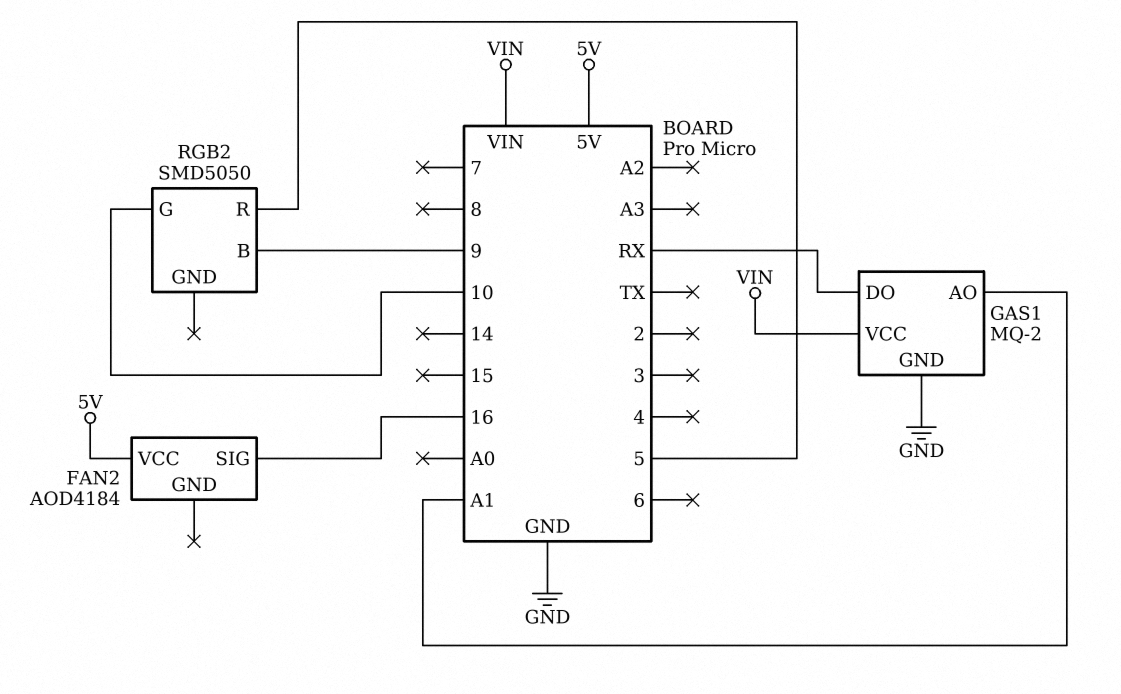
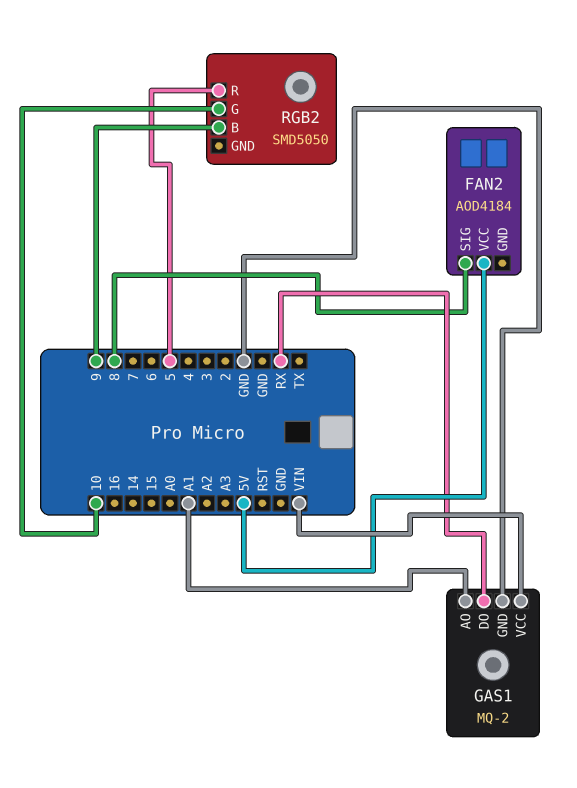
FAN2 pin SIG: 16 -> 8

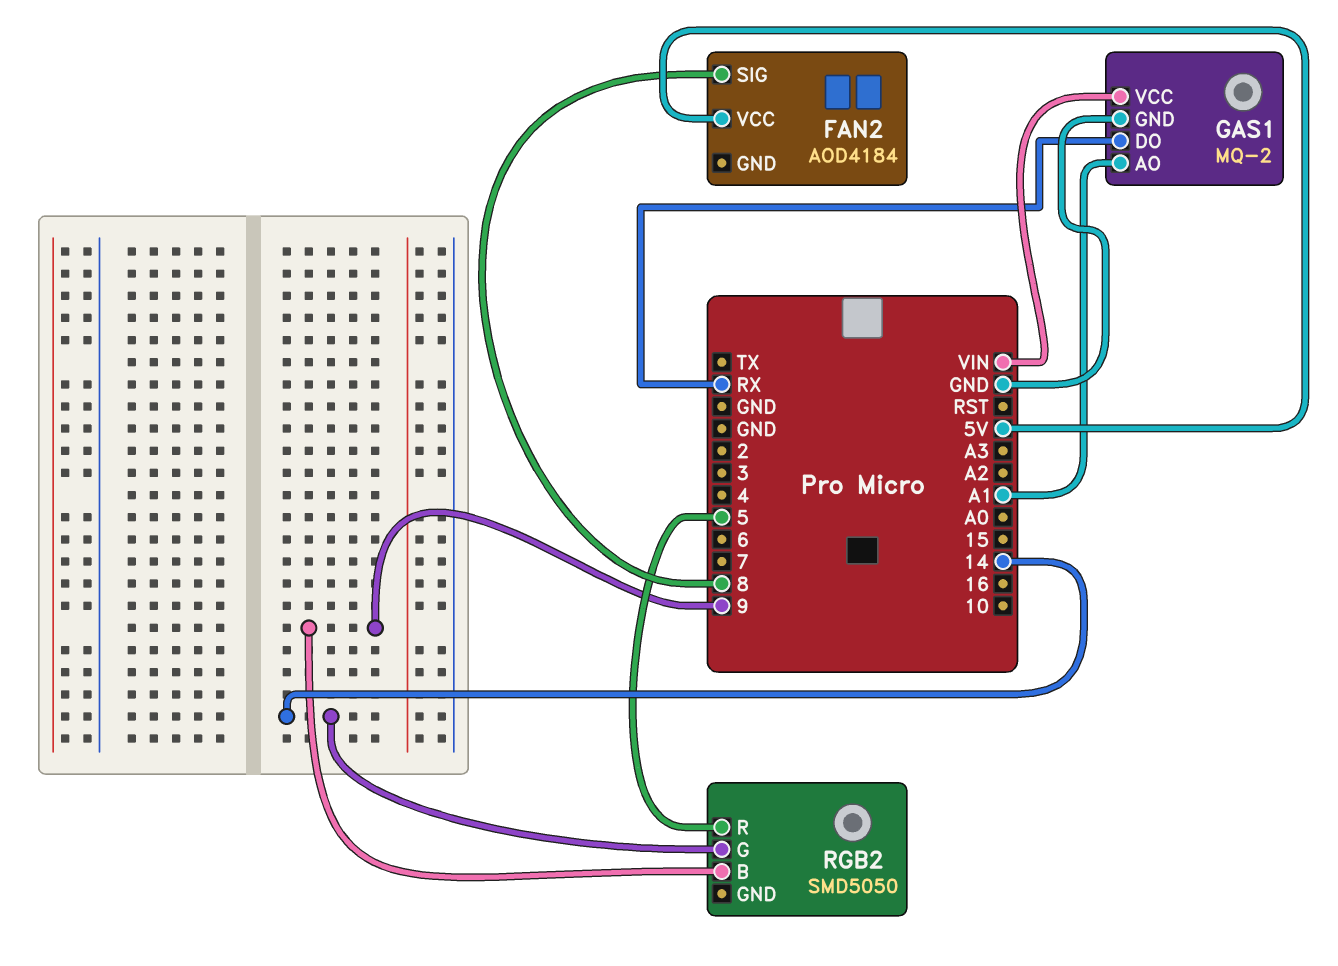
RGB2 pin G: 10 -> 14

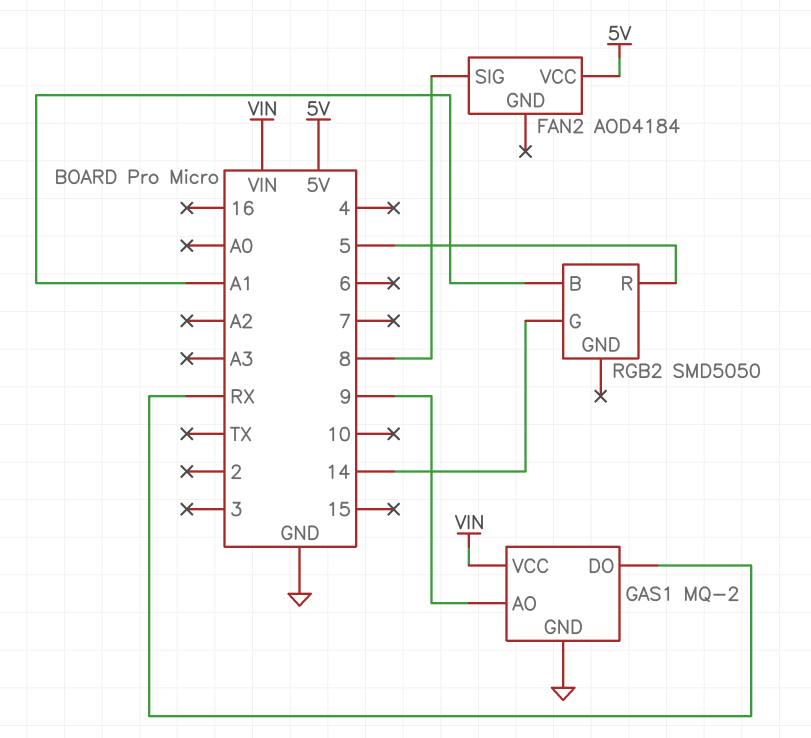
GAS1 pin AO: A1 -> 9
RGB2 pin B: 9 -> A1

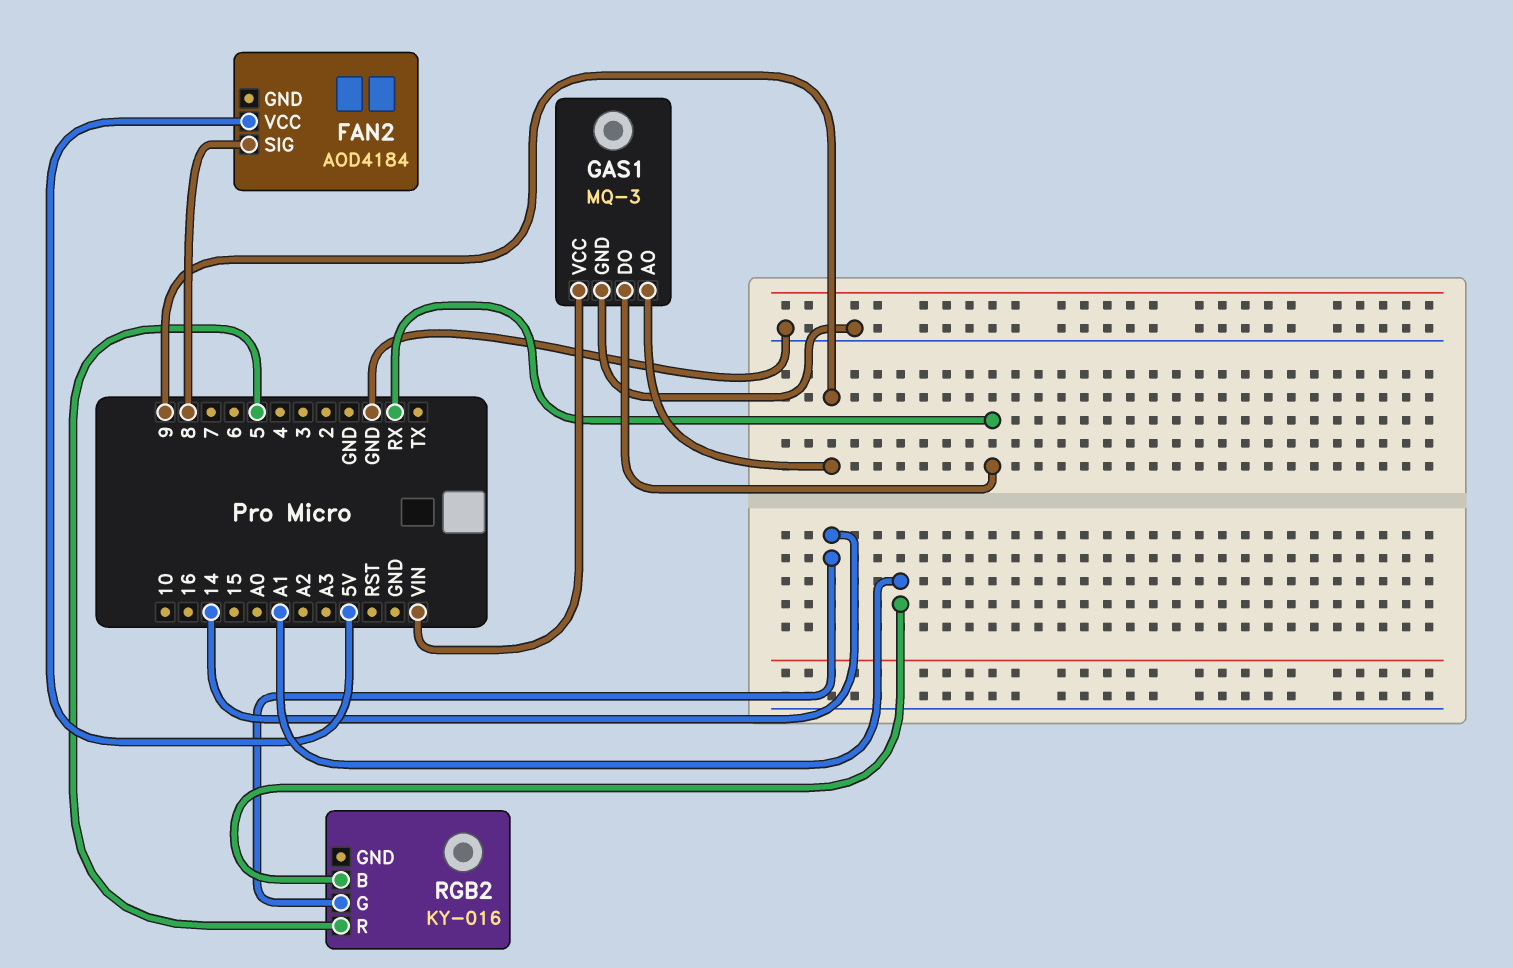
GAS1: MQ-2 -> MQ-3
RGB2: SMD5050 -> KY-016

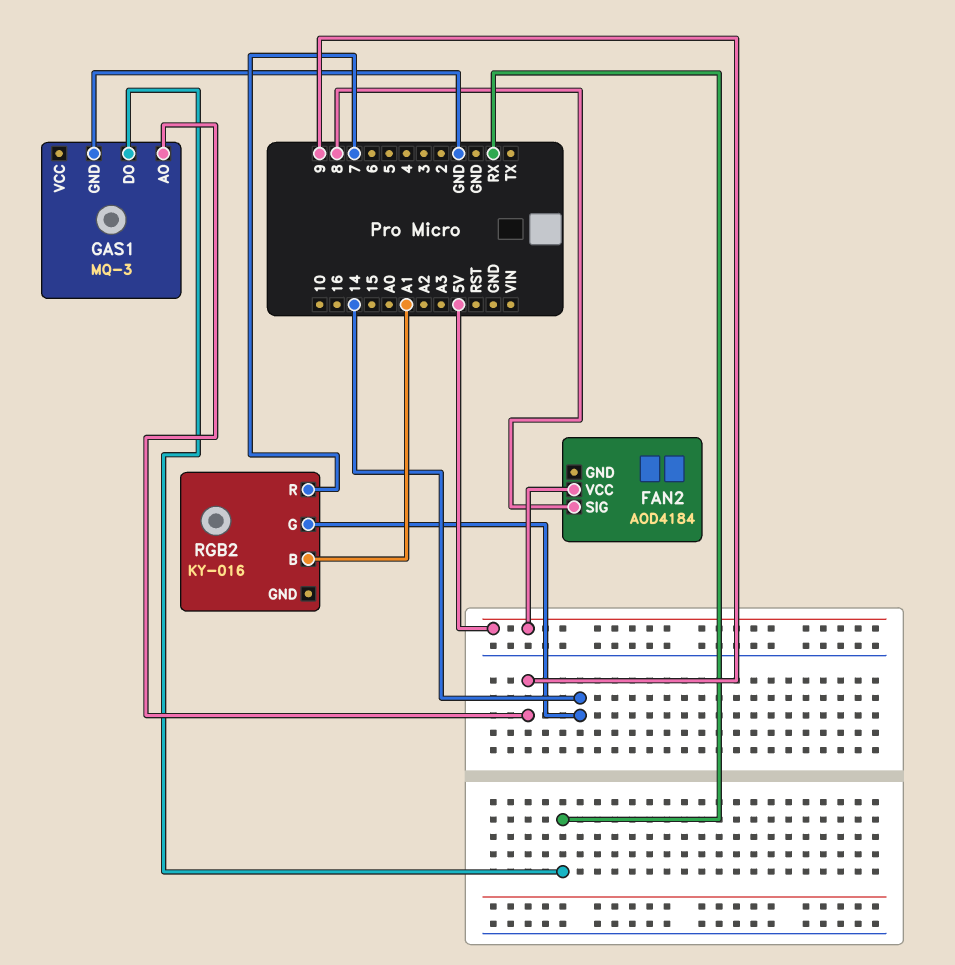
GAS1 pin VCC: VIN -> none
RGB2 pin R: 5 -> 7

